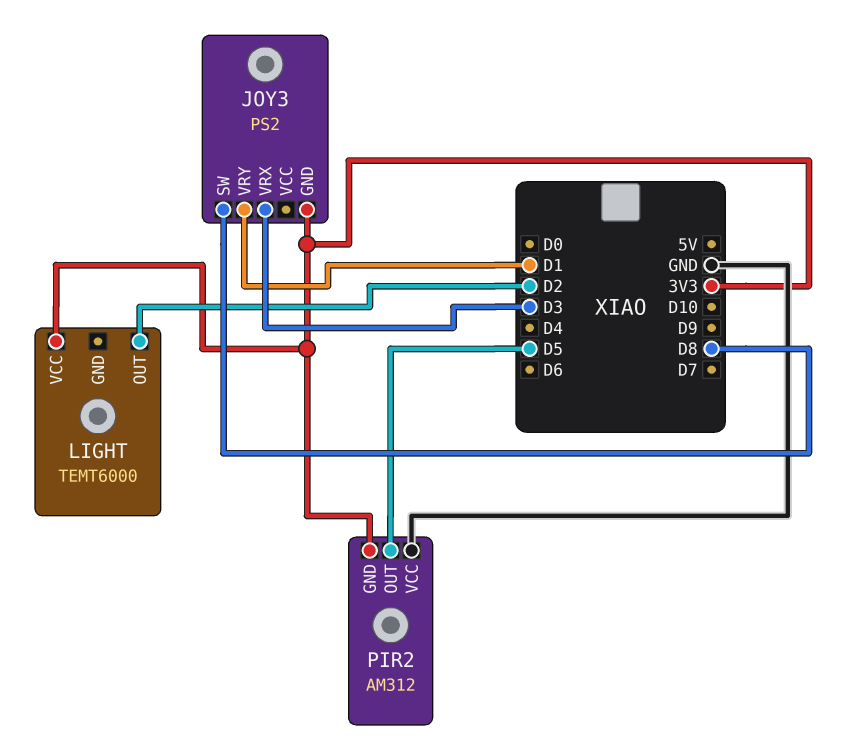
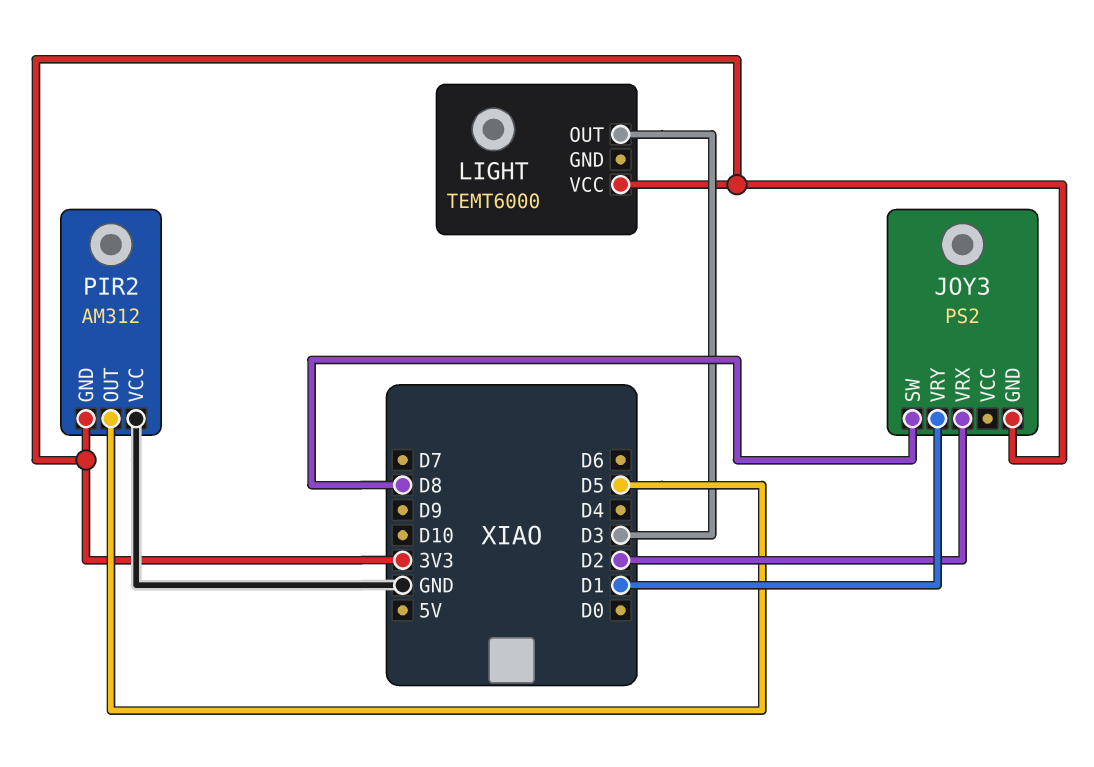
JOY3 pin VRX: D3 -> D2
LIGHT pin OUT: D2 -> D3

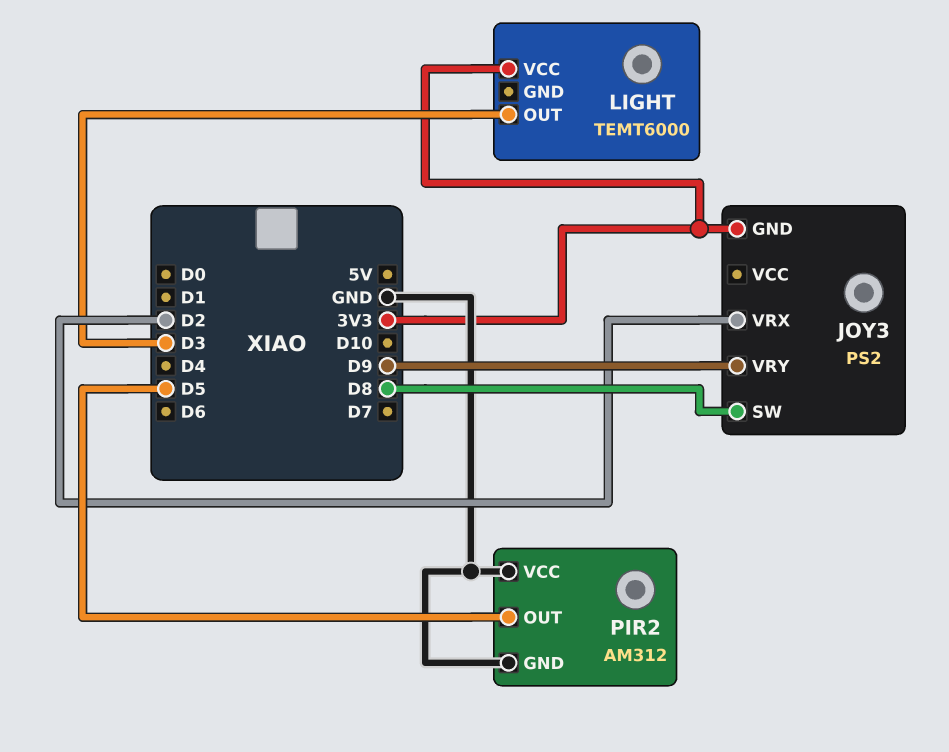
JOY3 pin VRY: D1 -> D9
PIR2 pin GND: 3V3 -> GND

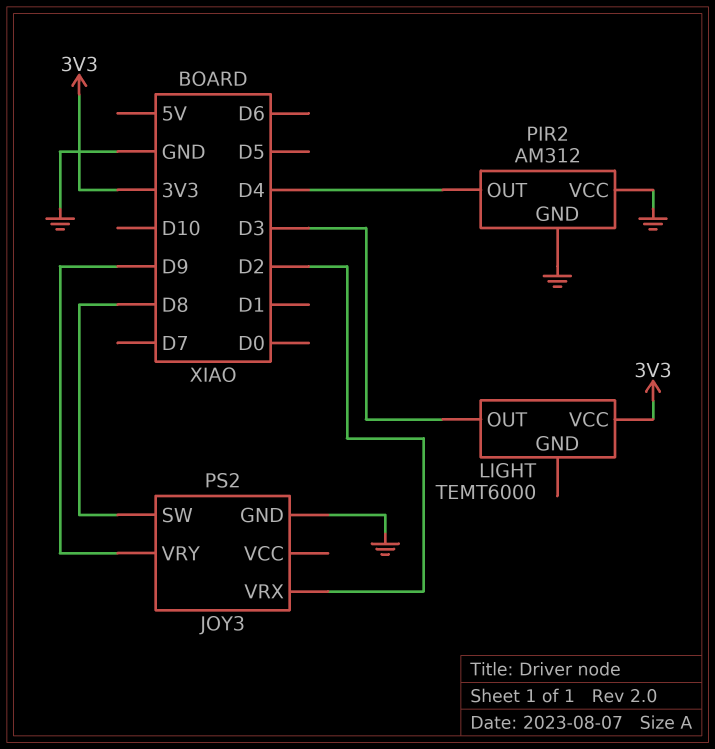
JOY3 pin GND: 3V3 -> GND
PIR2 pin OUT: D5 -> D4

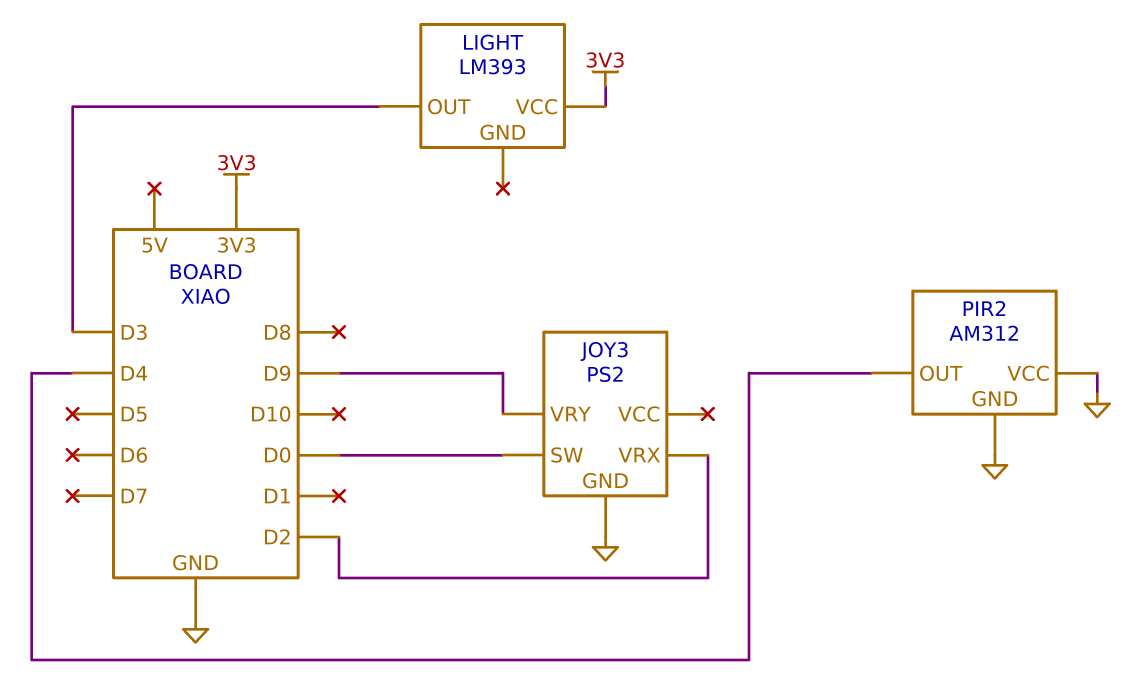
JOY3 pin SW: D8 -> D0
LIGHT: TEMT6000 -> LM393

